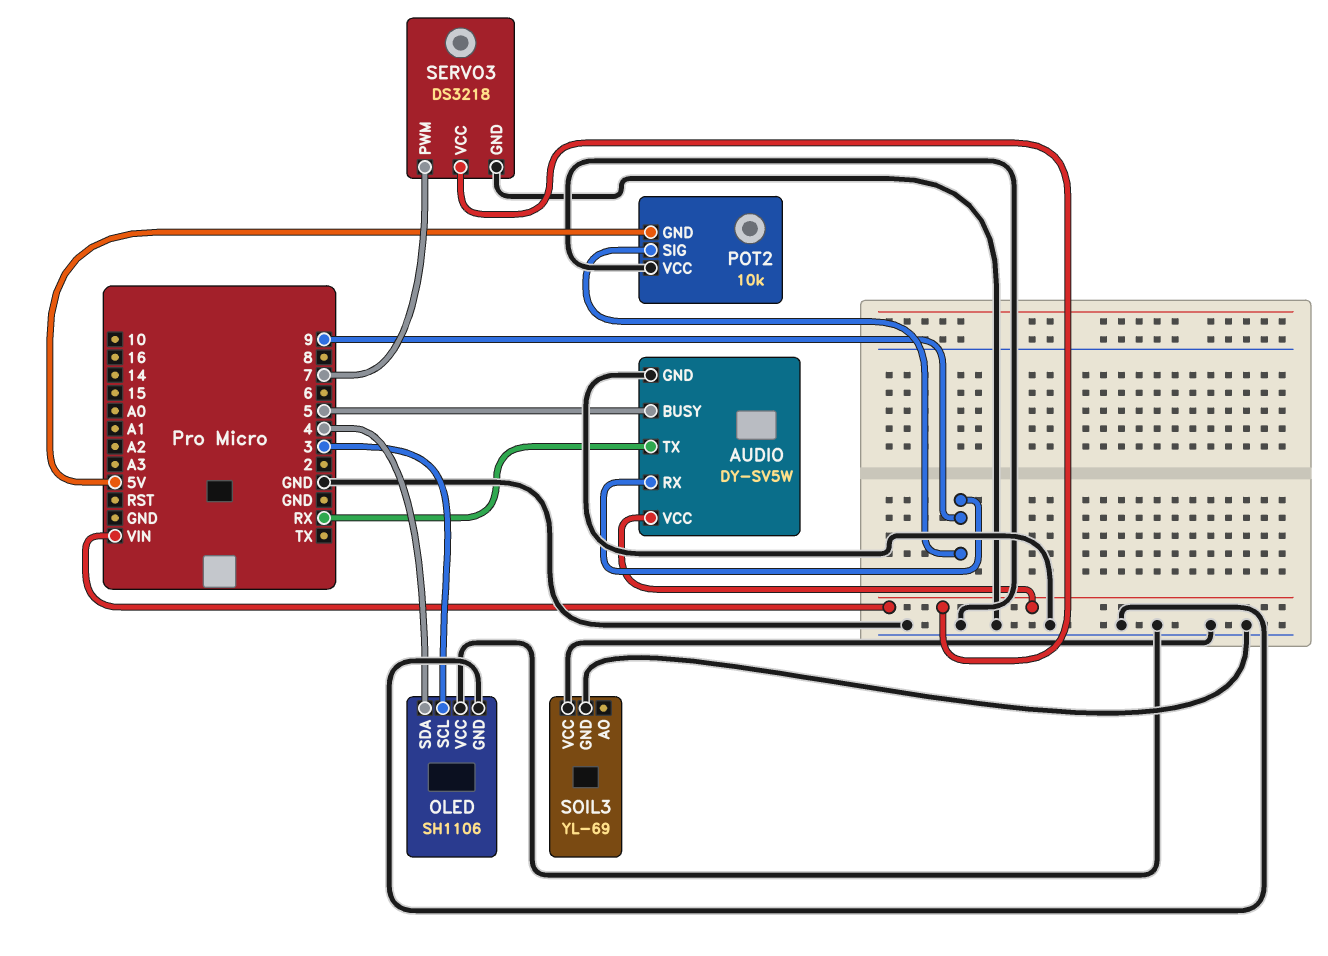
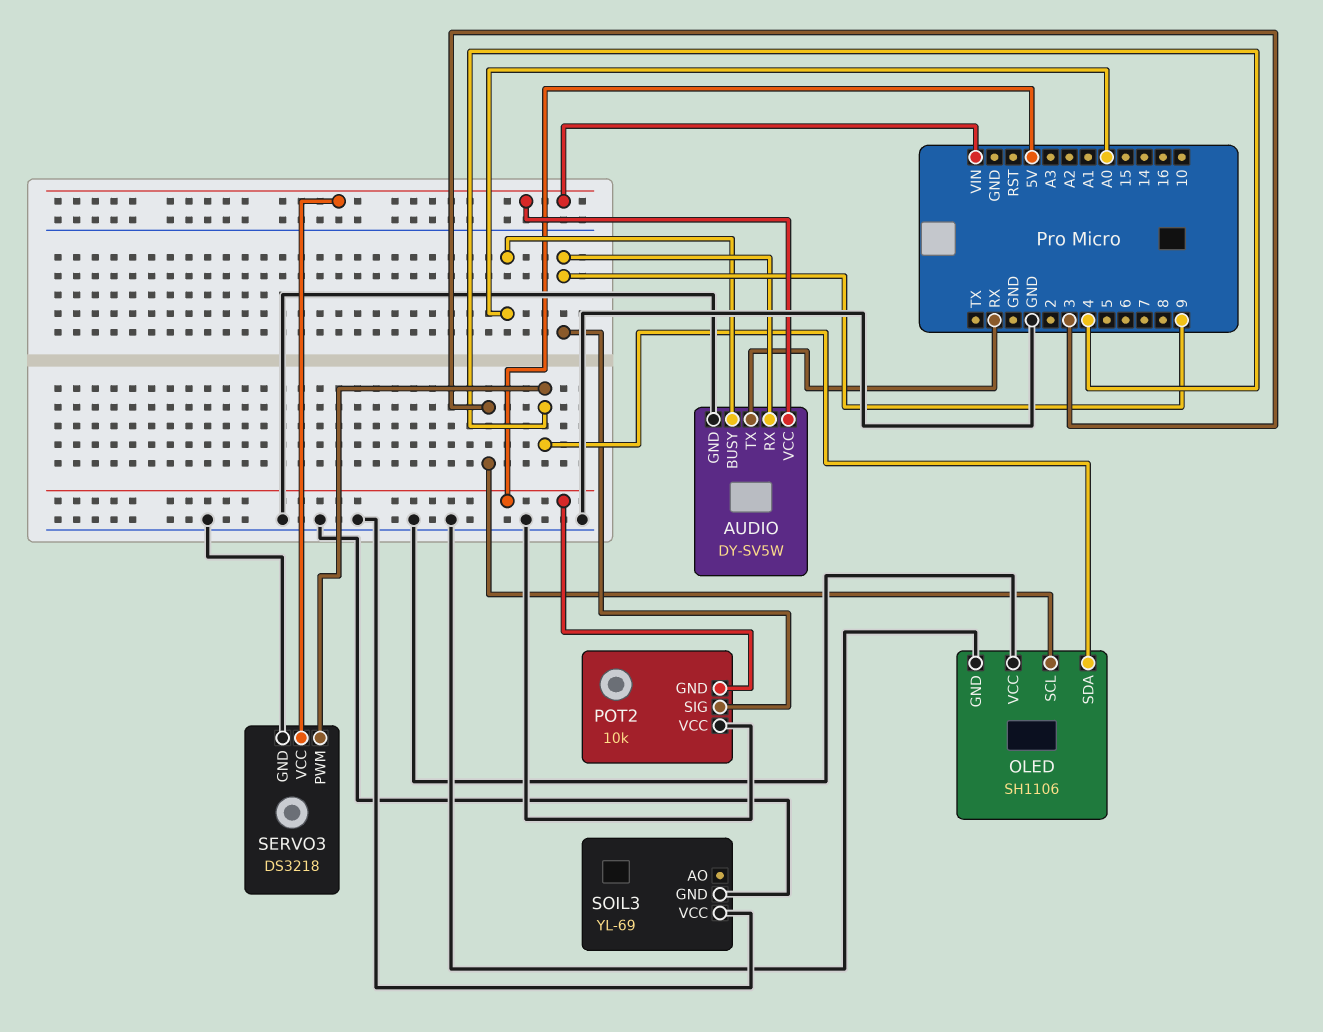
AUDIO pin BUSY: 5 -> A0
SERVO3 pin PWM: 7 -> 4

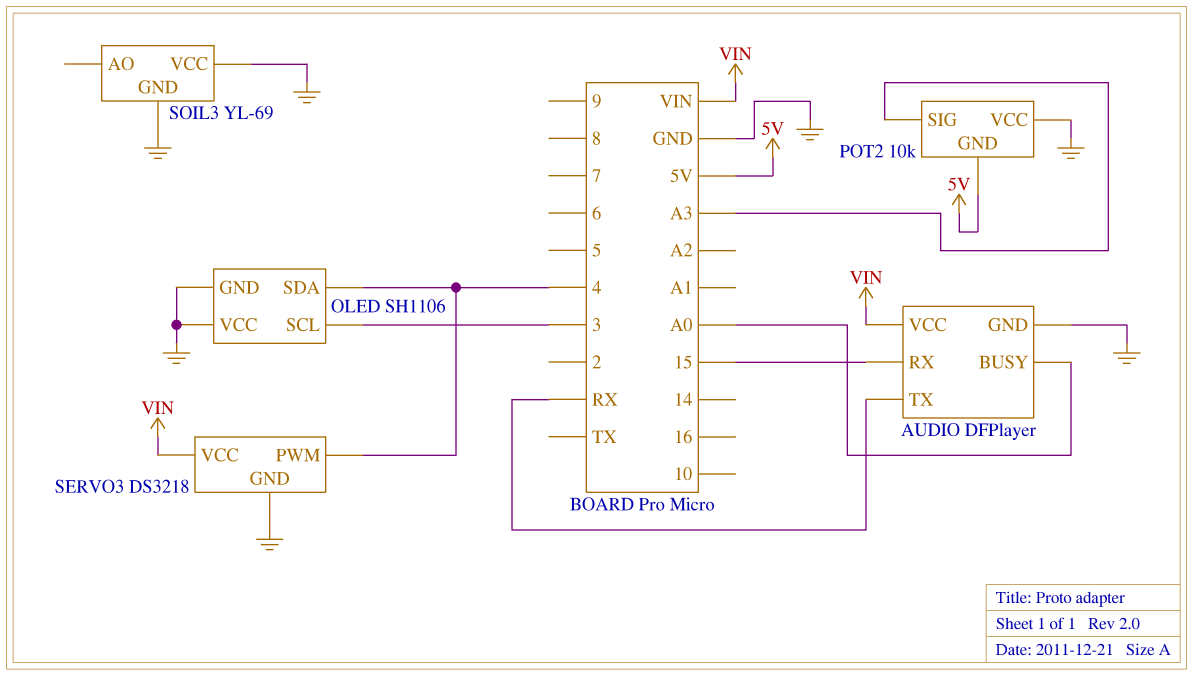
AUDIO: DY-SV5W -> DFPlayer
AUDIO pin RX: 9 -> 15
POT2 pin SIG: 9 -> A3

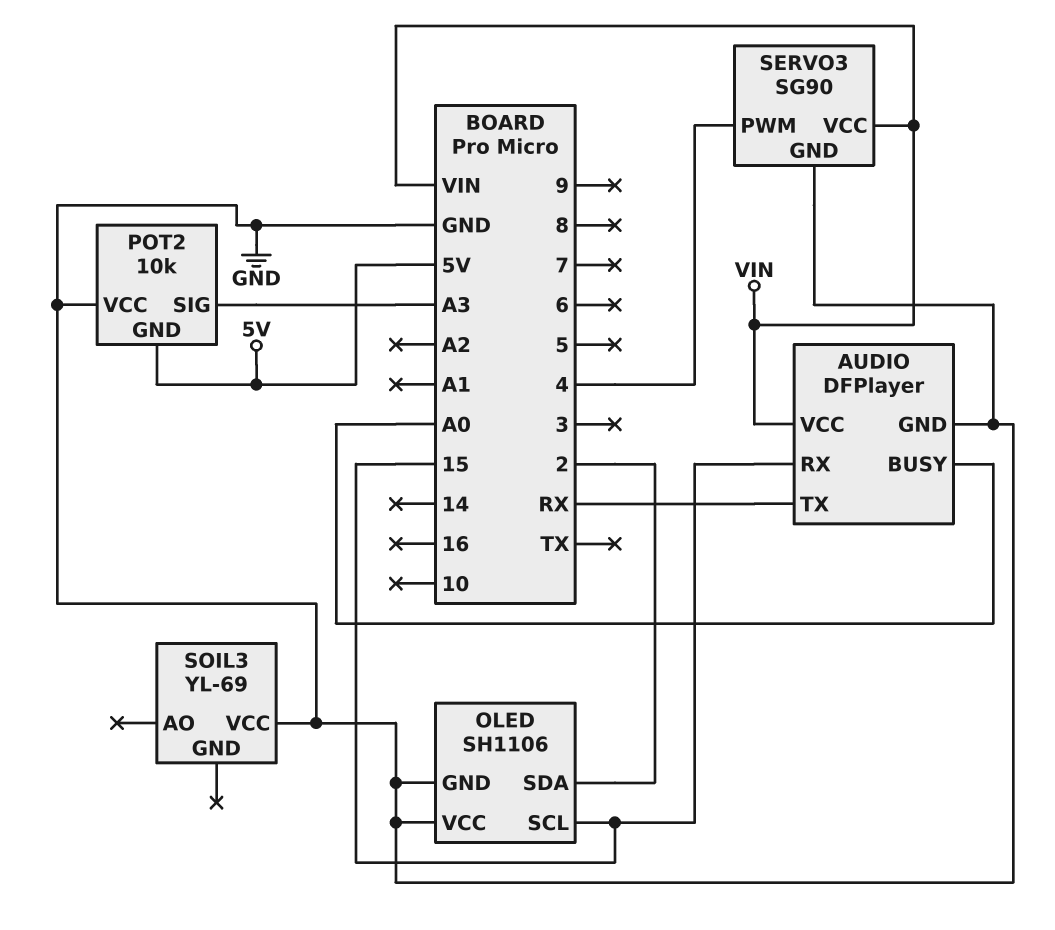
OLED pin SCL: 3 -> 15
OLED pin SDA: 4 -> 2
SERVO3: DS3218 -> SG90
SOIL3 pin GND: GND -> none

